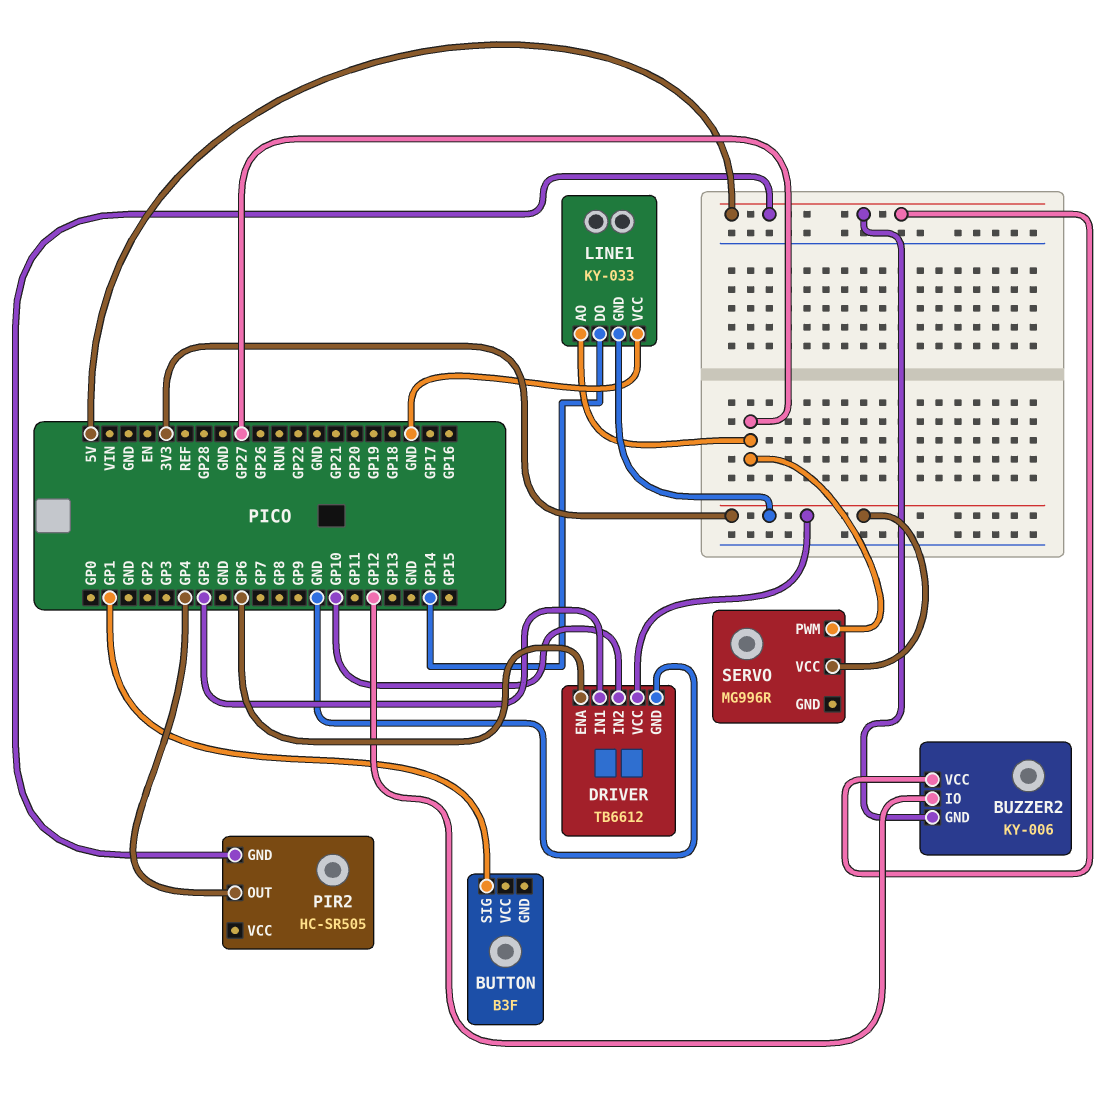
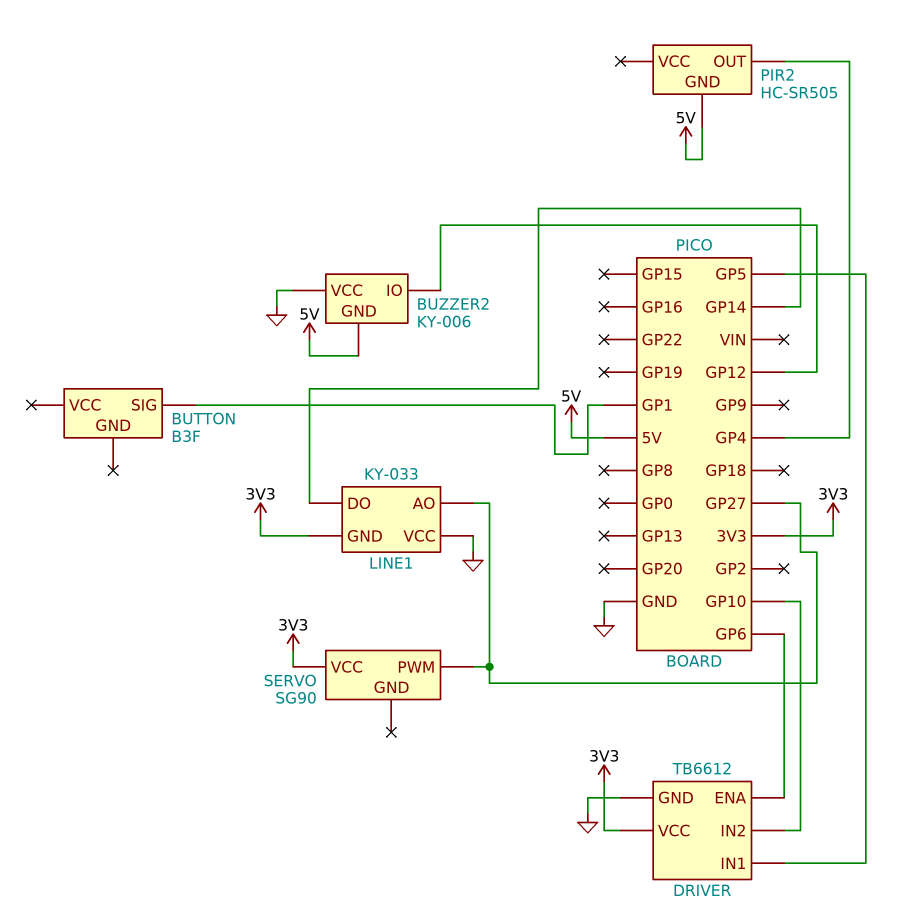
BUZZER2 pin VCC: 5V -> GND
SERVO: MG996R -> SG90

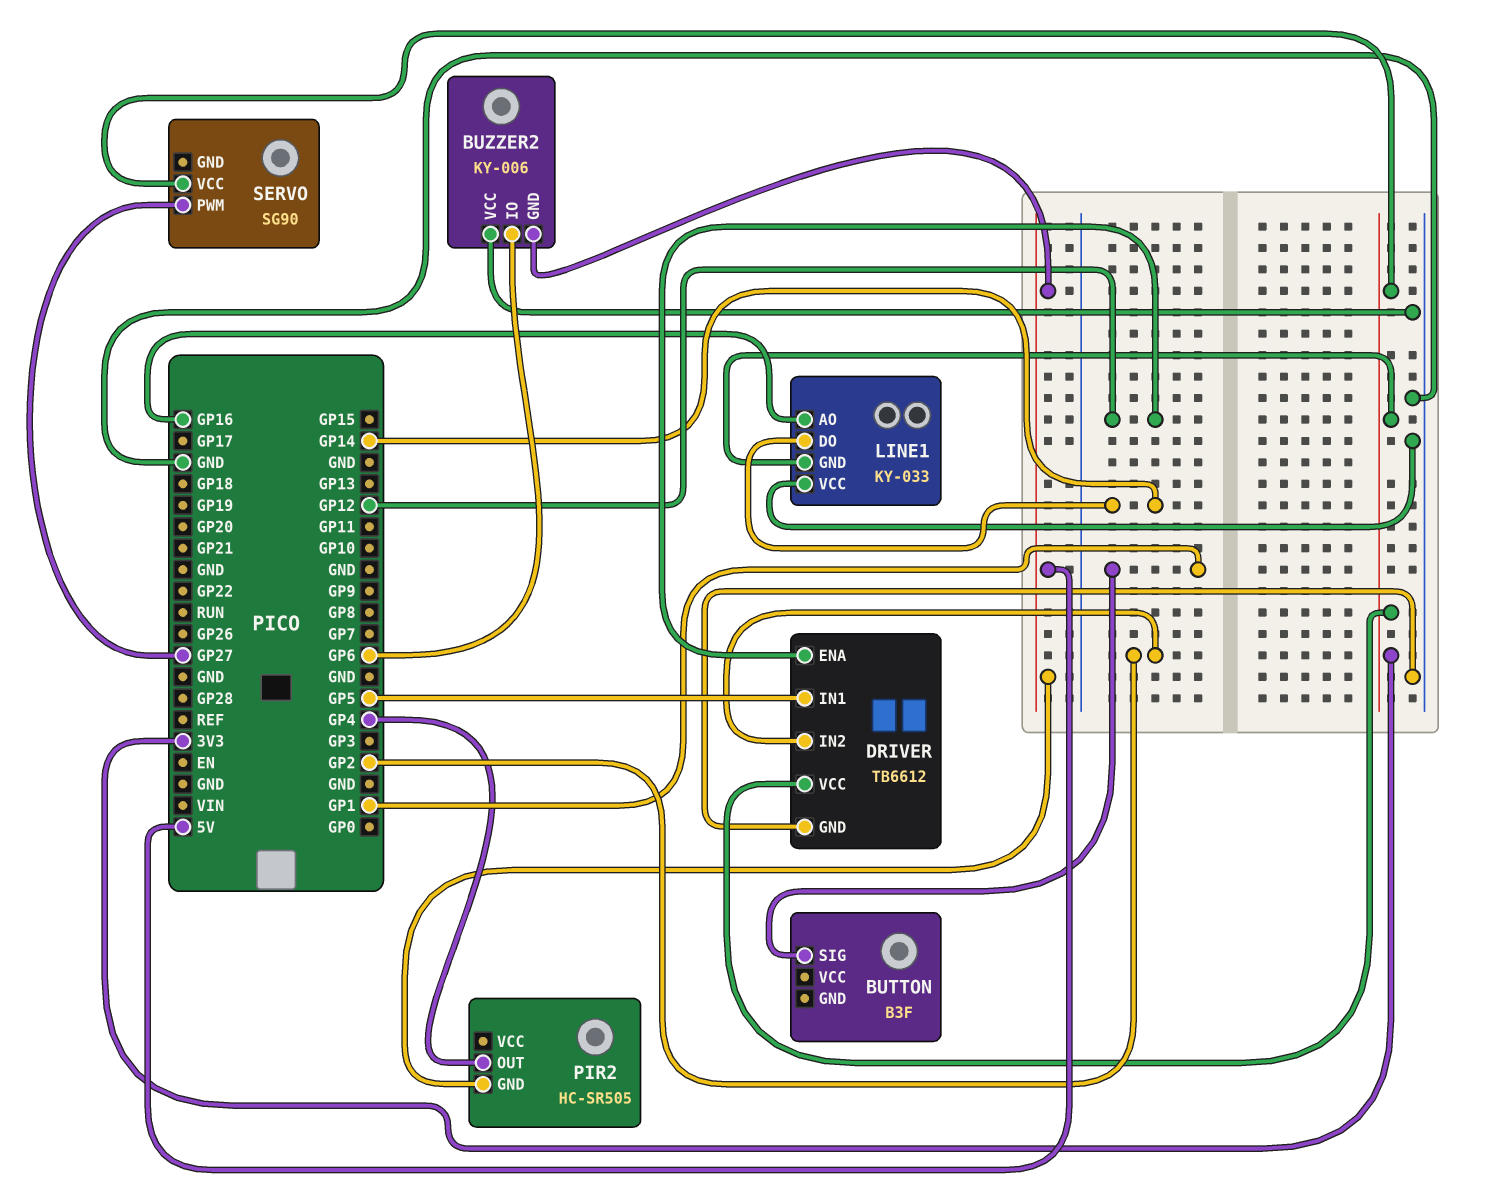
BUZZER2 pin IO: GP12 -> GP6
DRIVER pin ENA: GP6 -> GP12
DRIVER pin IN2: GP10 -> GP2
LINE1 pin AO: GP27 -> GP16

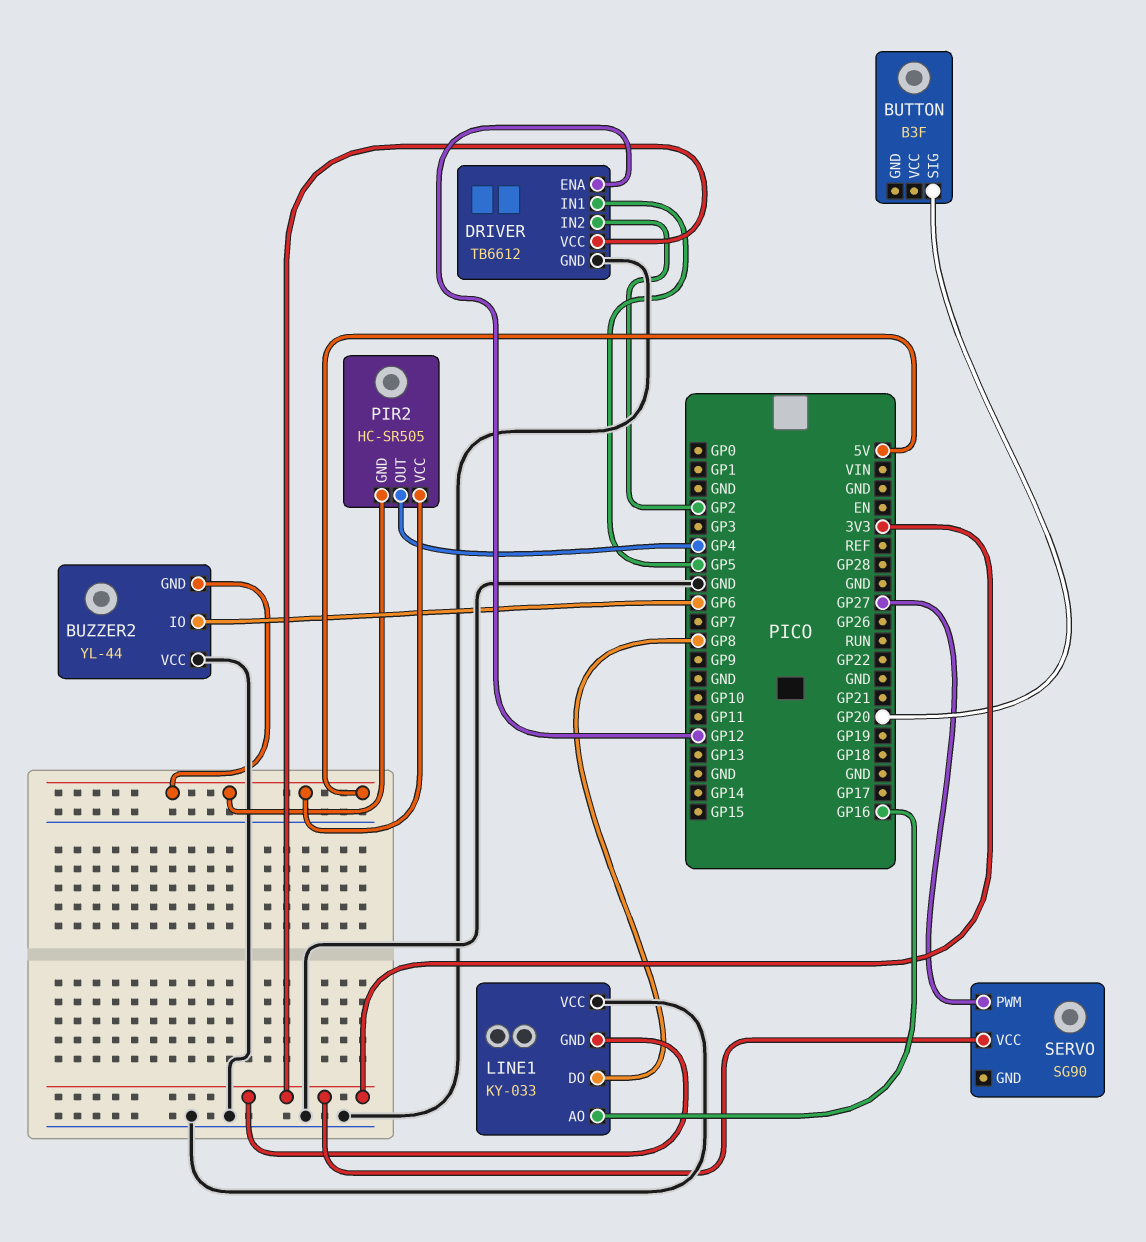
BUTTON pin SIG: GP1 -> GP20
BUZZER2: KY-006 -> YL-44
LINE1 pin DO: GP14 -> GP8
PIR2 pin VCC: none -> 5V

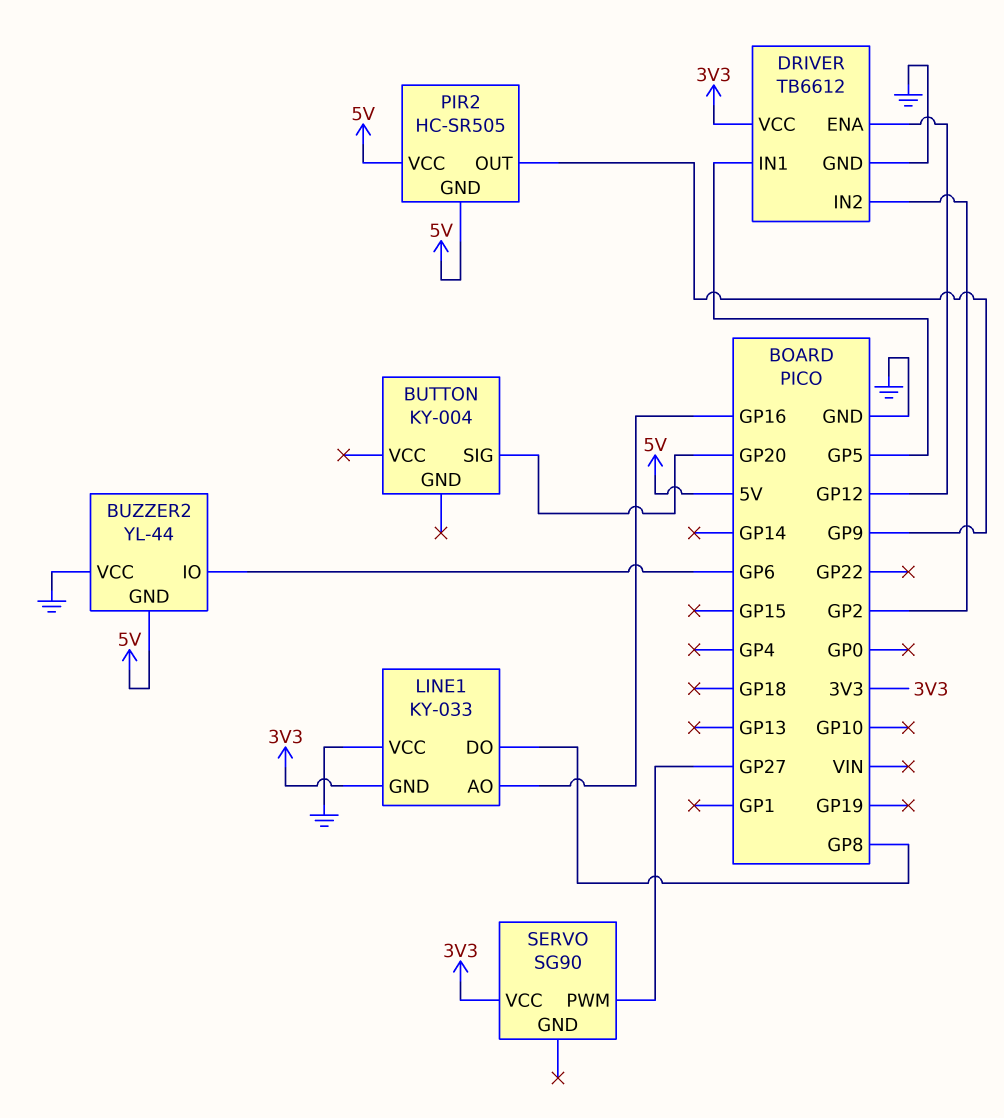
BUTTON: B3F -> KY-004
PIR2 pin OUT: GP4 -> GP9

